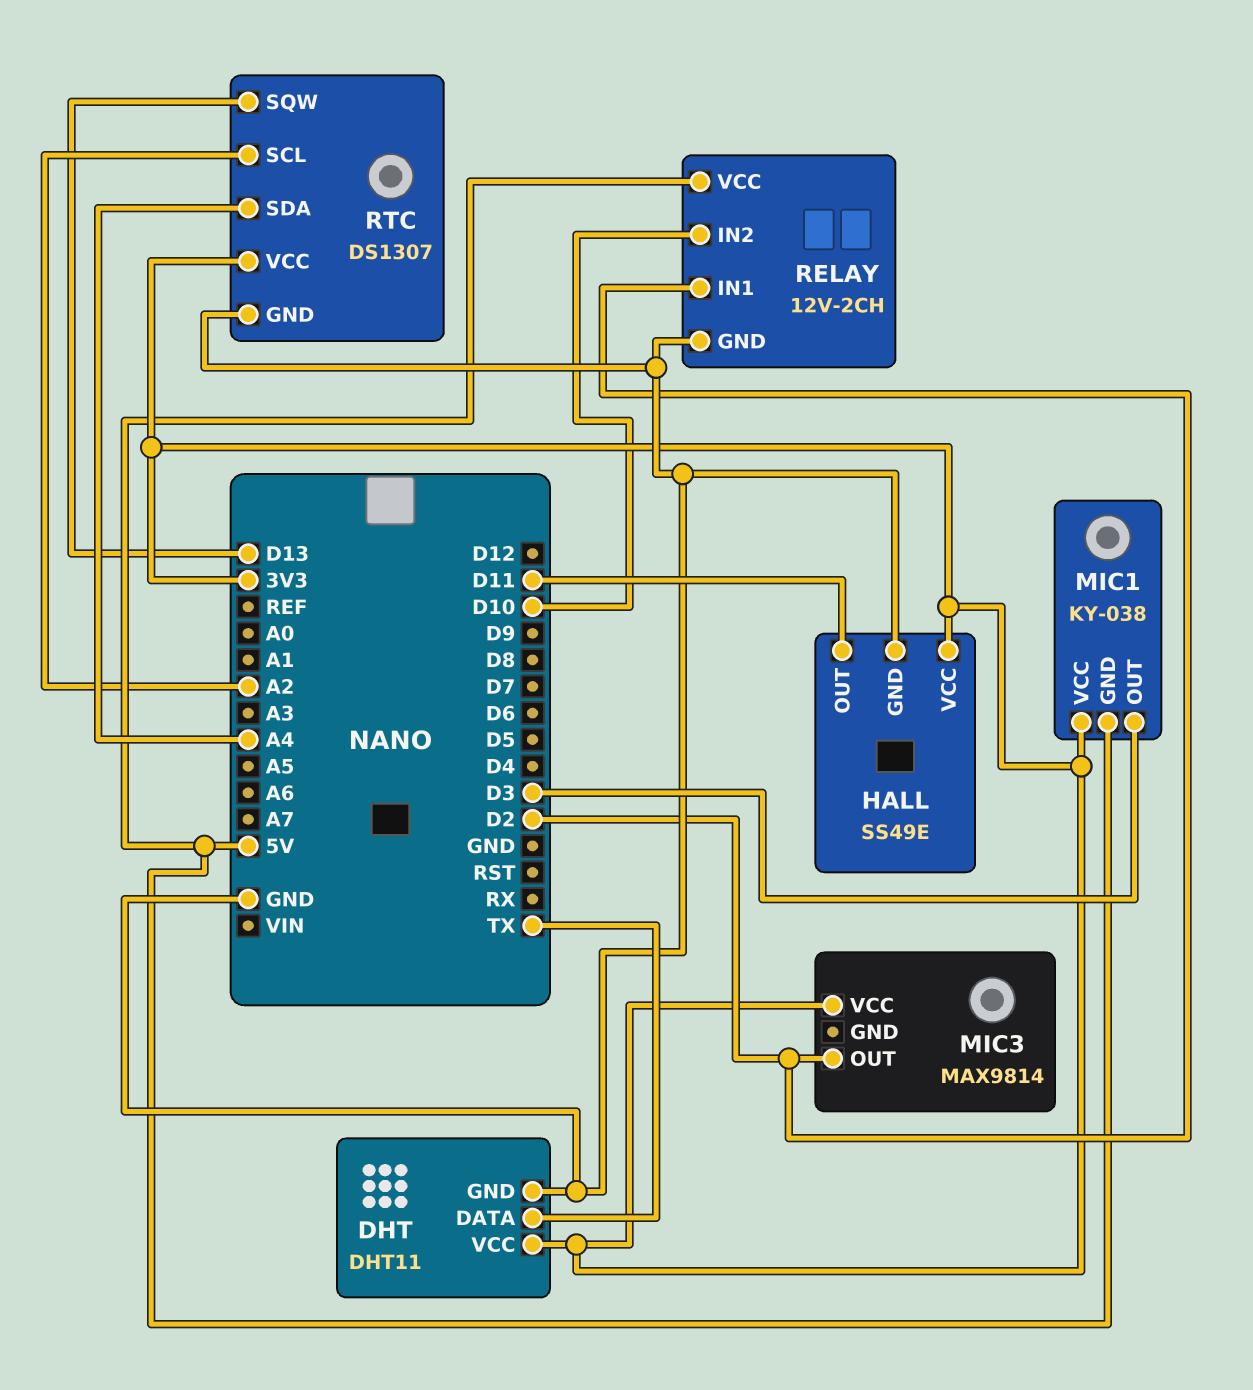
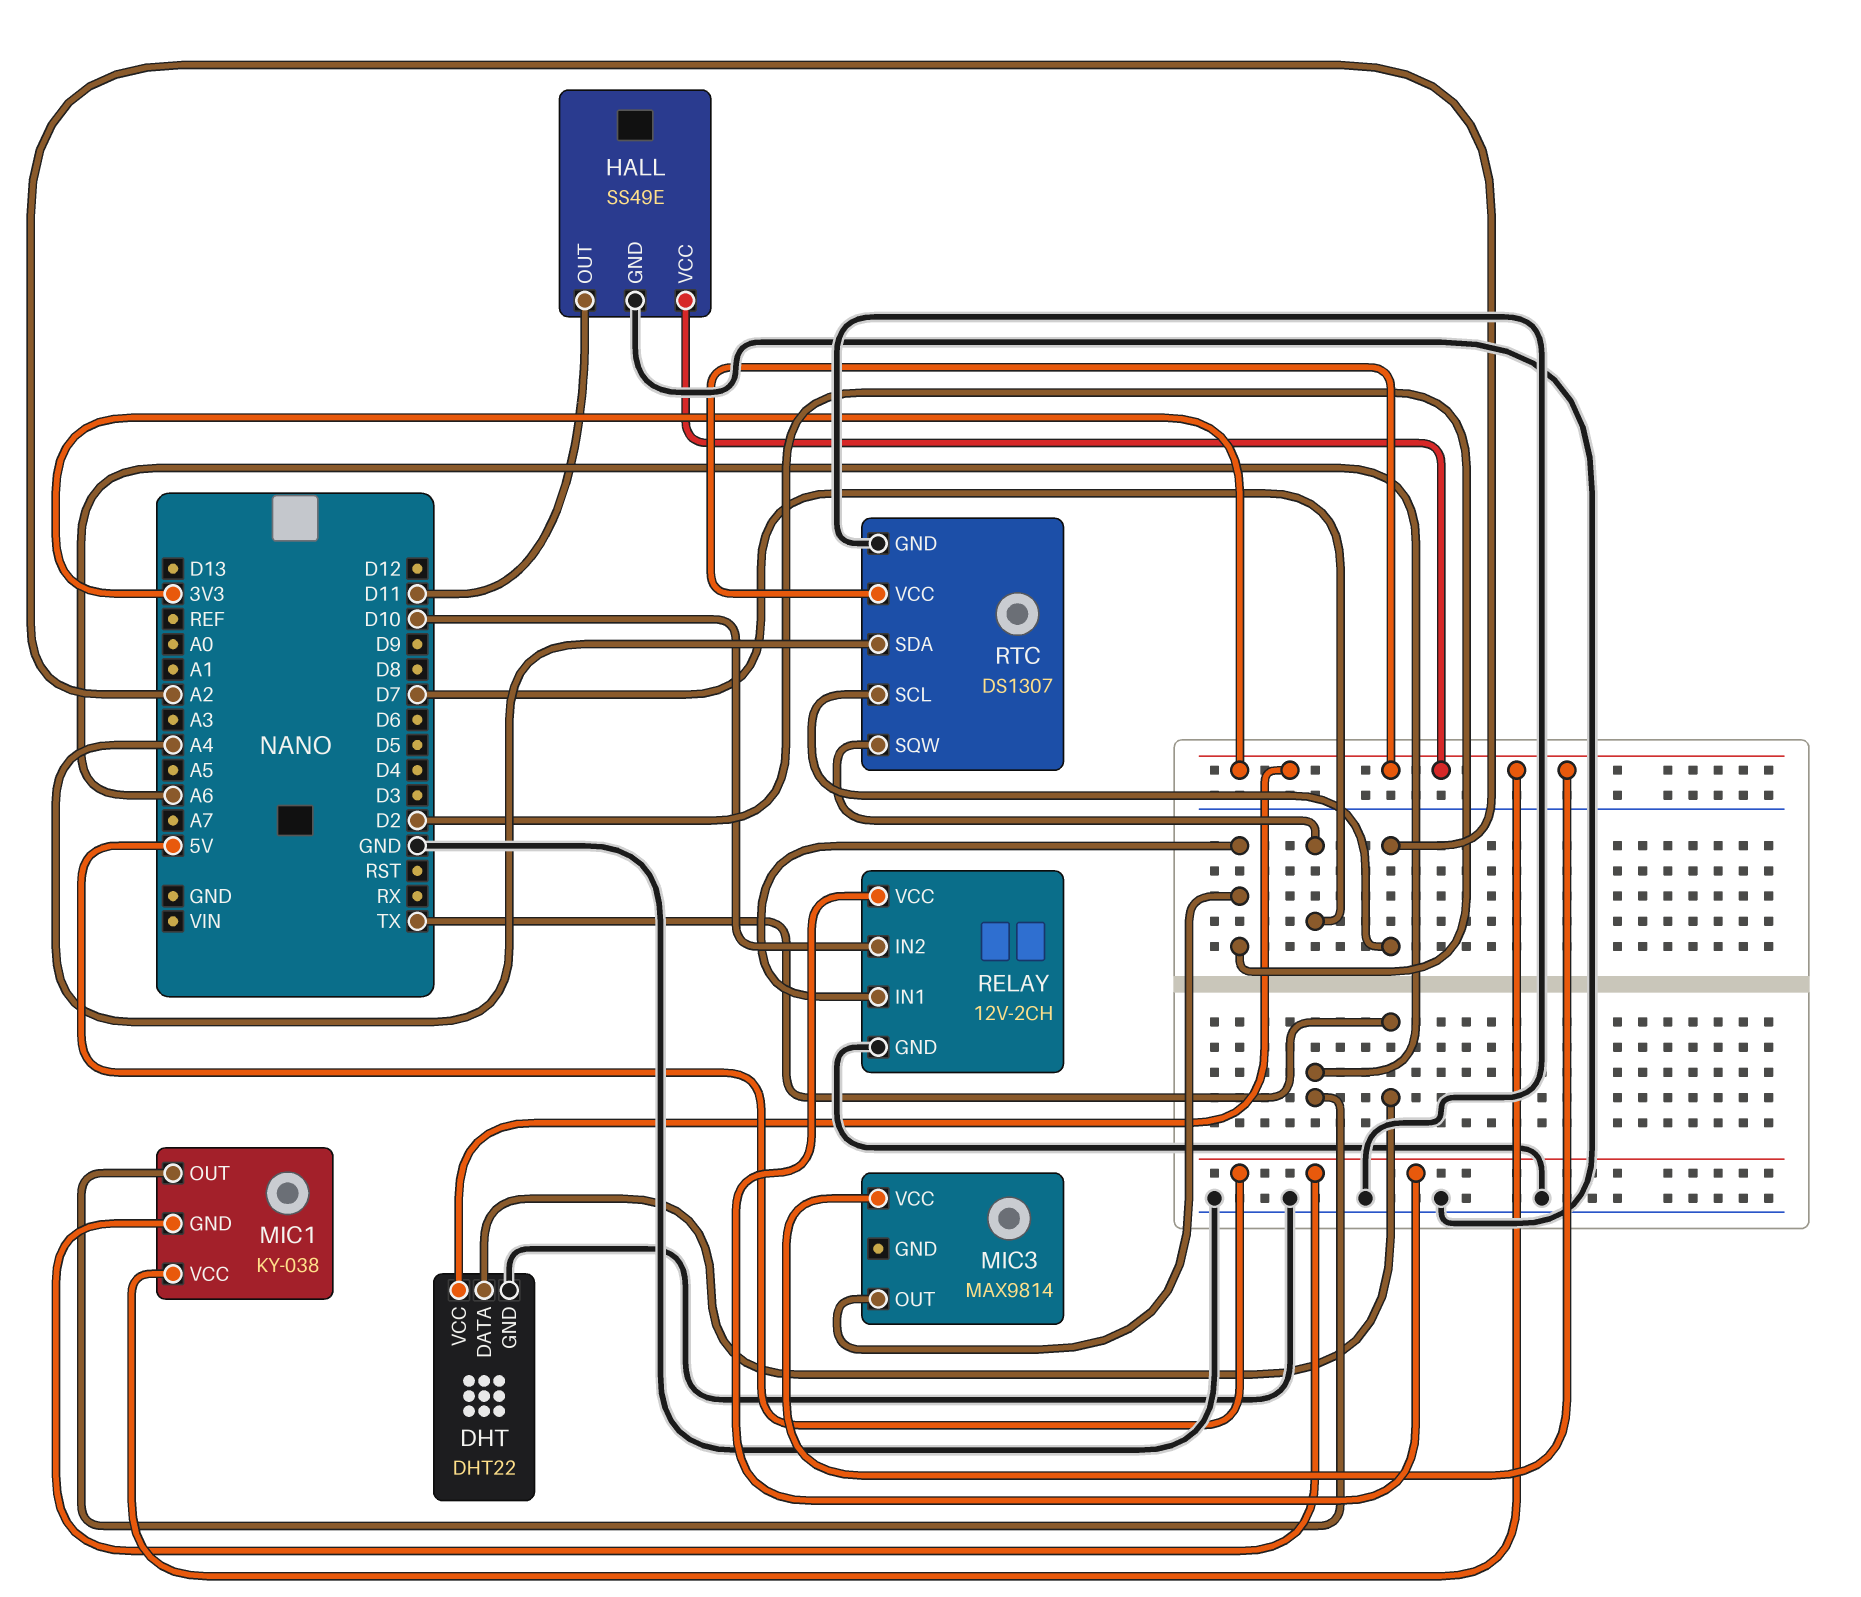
DHT: DHT11 -> DHT22
MIC1 pin OUT: D3 -> A6
RTC pin SQW: D13 -> D7

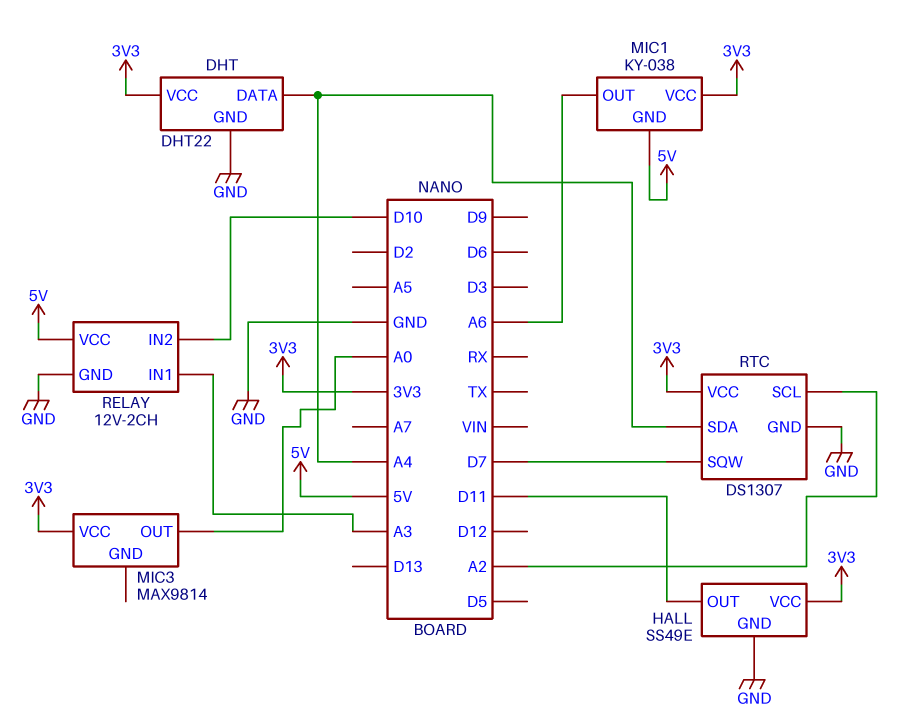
DHT pin DATA: TX -> A4
MIC3 pin OUT: D2 -> A0
RELAY pin IN1: D2 -> A3

